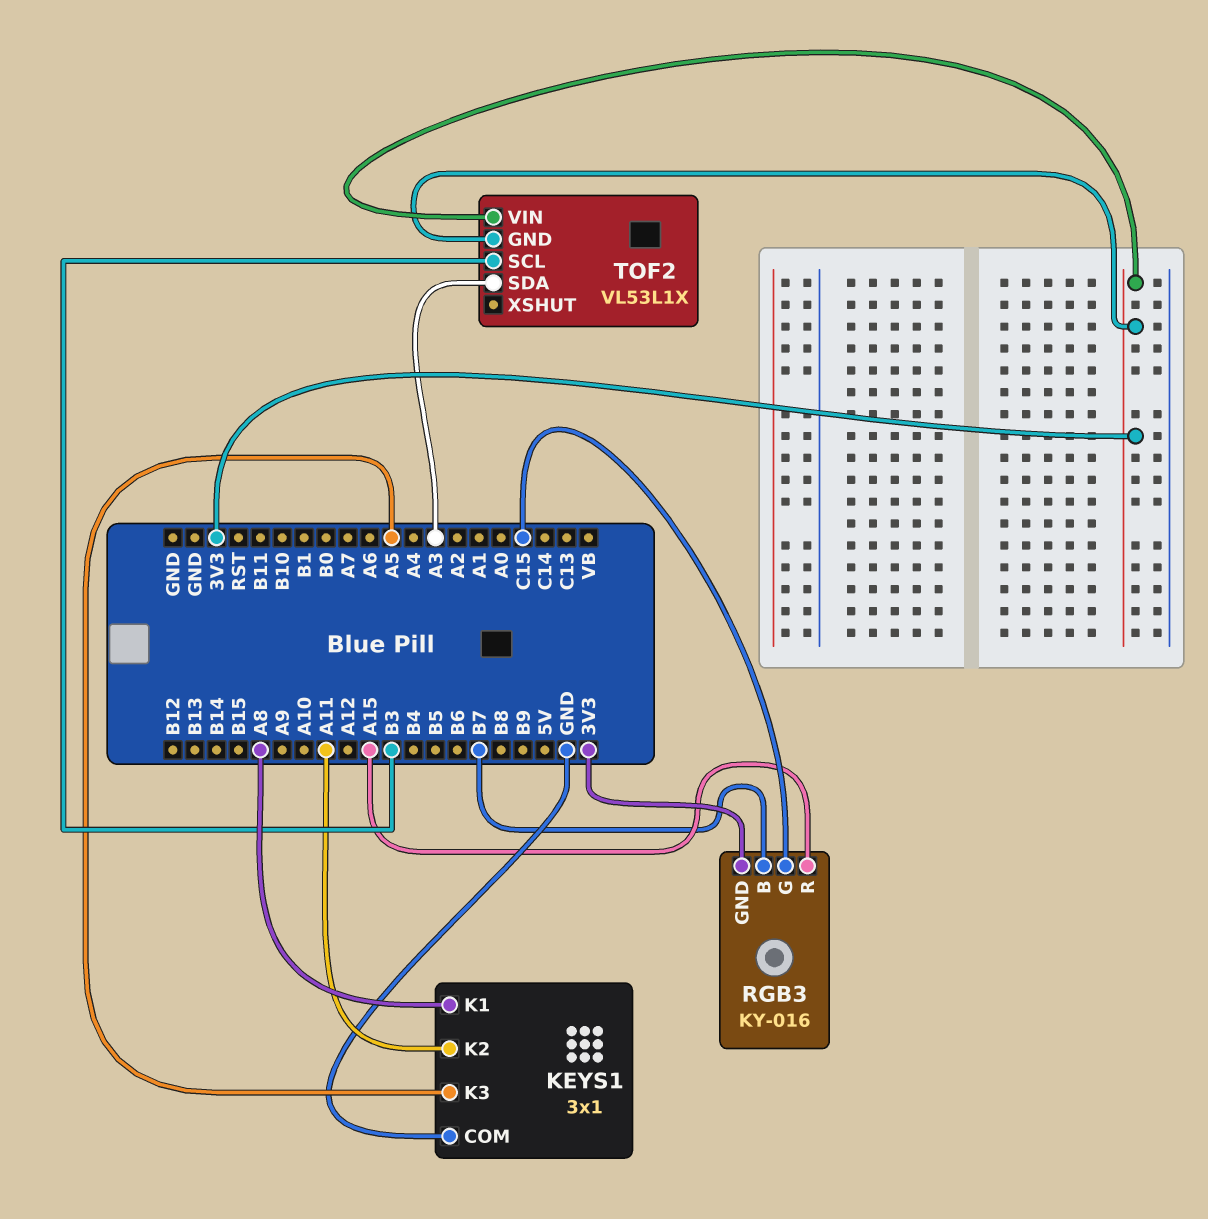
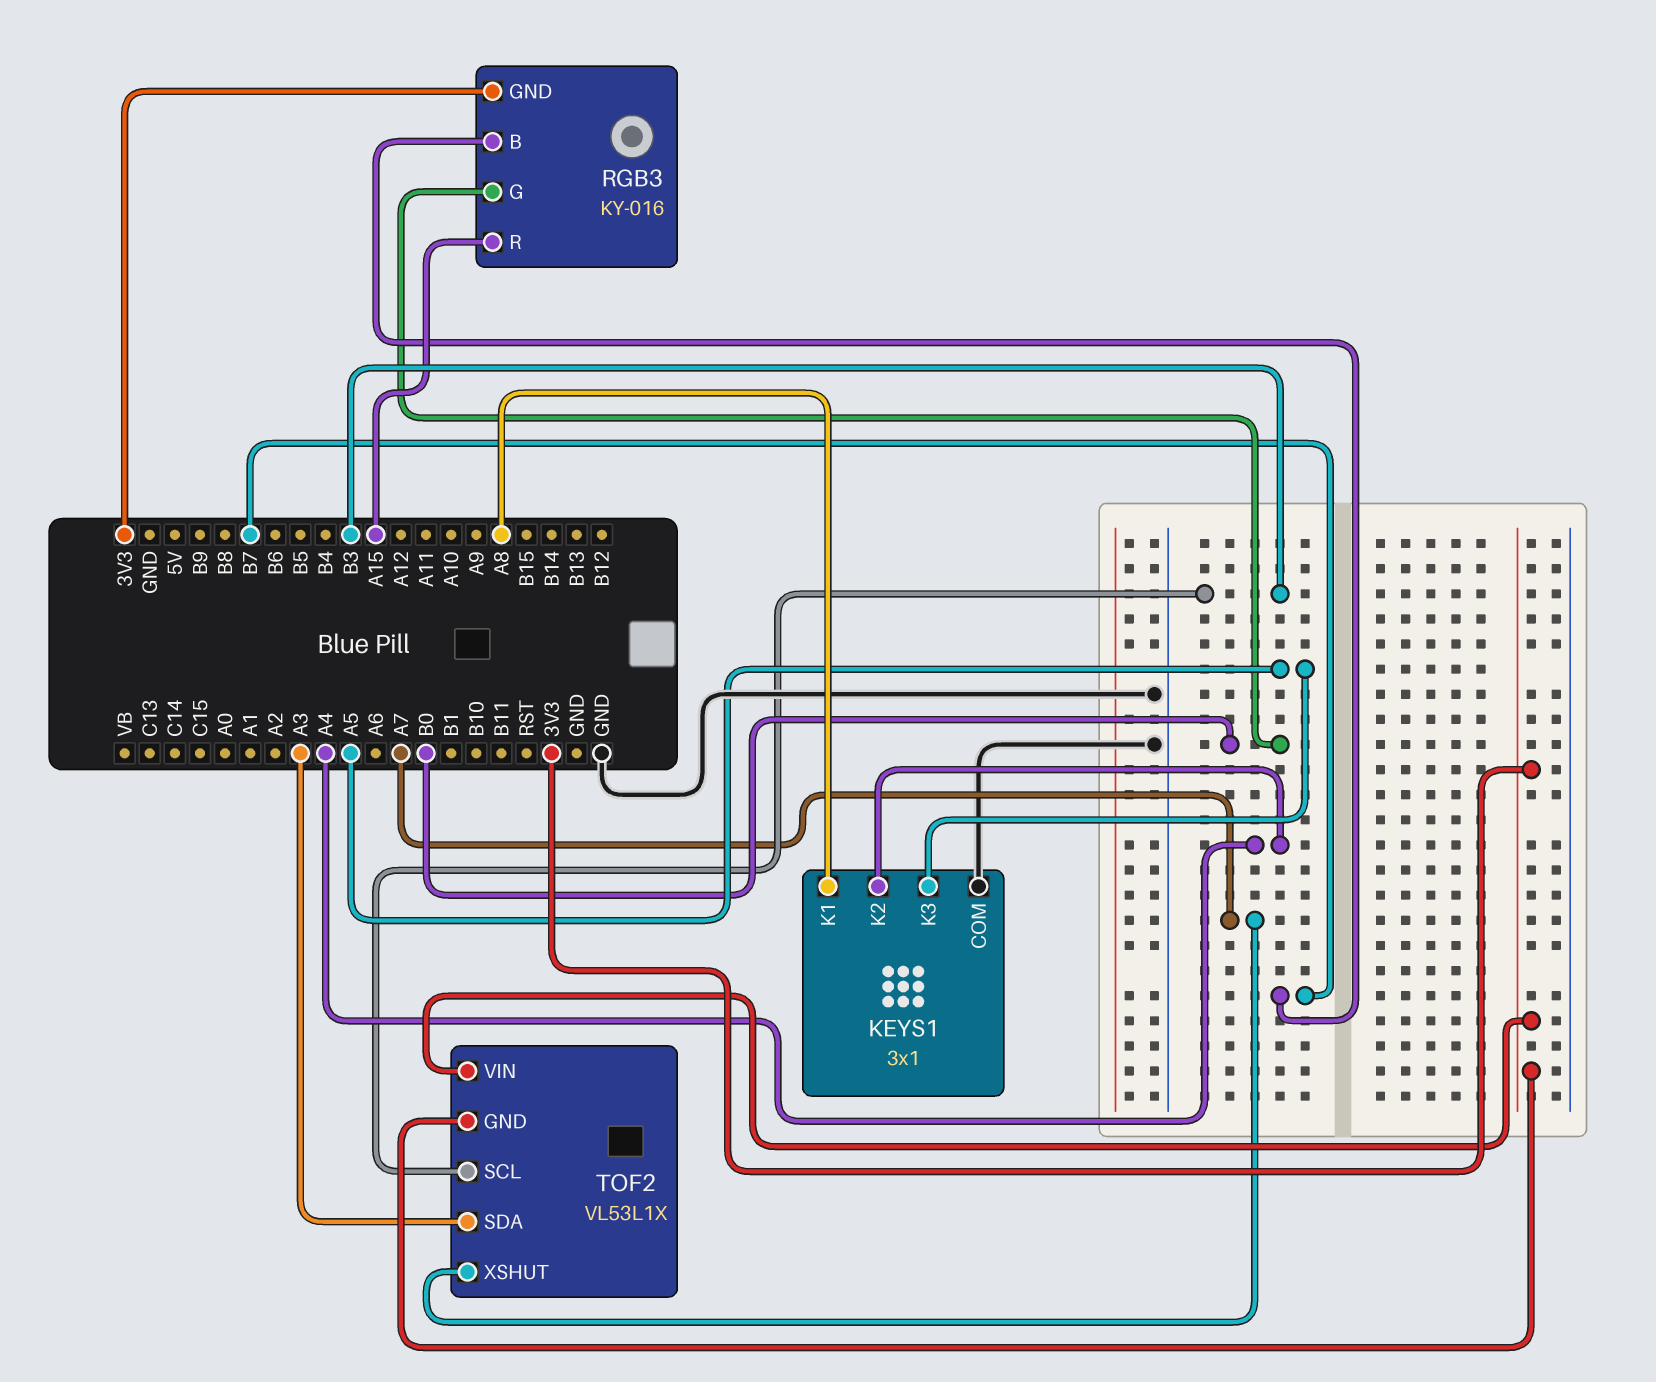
KEYS1 pin K2: A11 -> A4
RGB3 pin G: C15 -> B0
TOF2 pin XSHUT: none -> A7

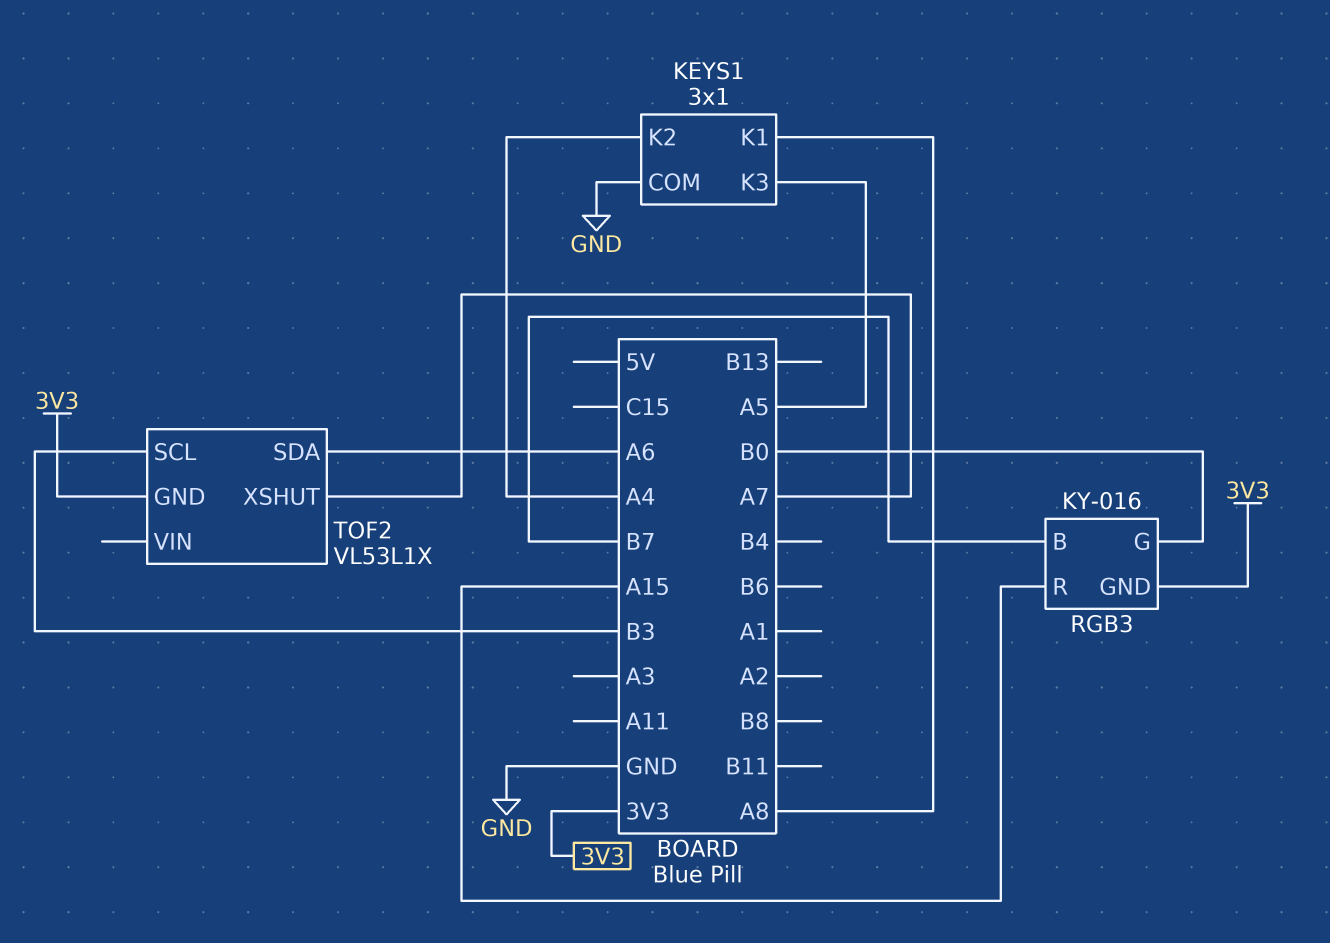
TOF2 pin SDA: A3 -> A6
TOF2 pin VIN: 3V3 -> none

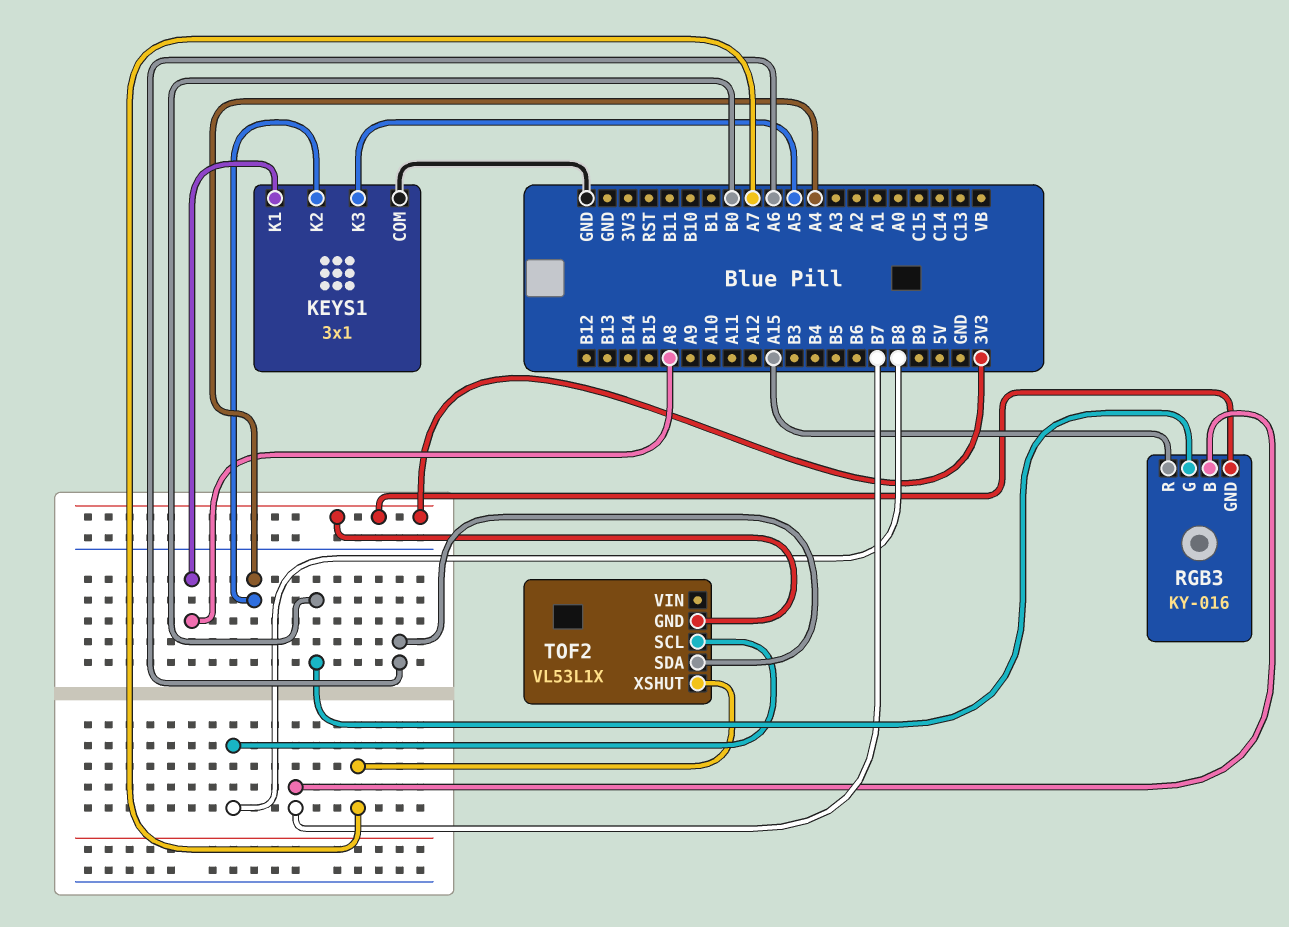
TOF2 pin SCL: B3 -> B8

